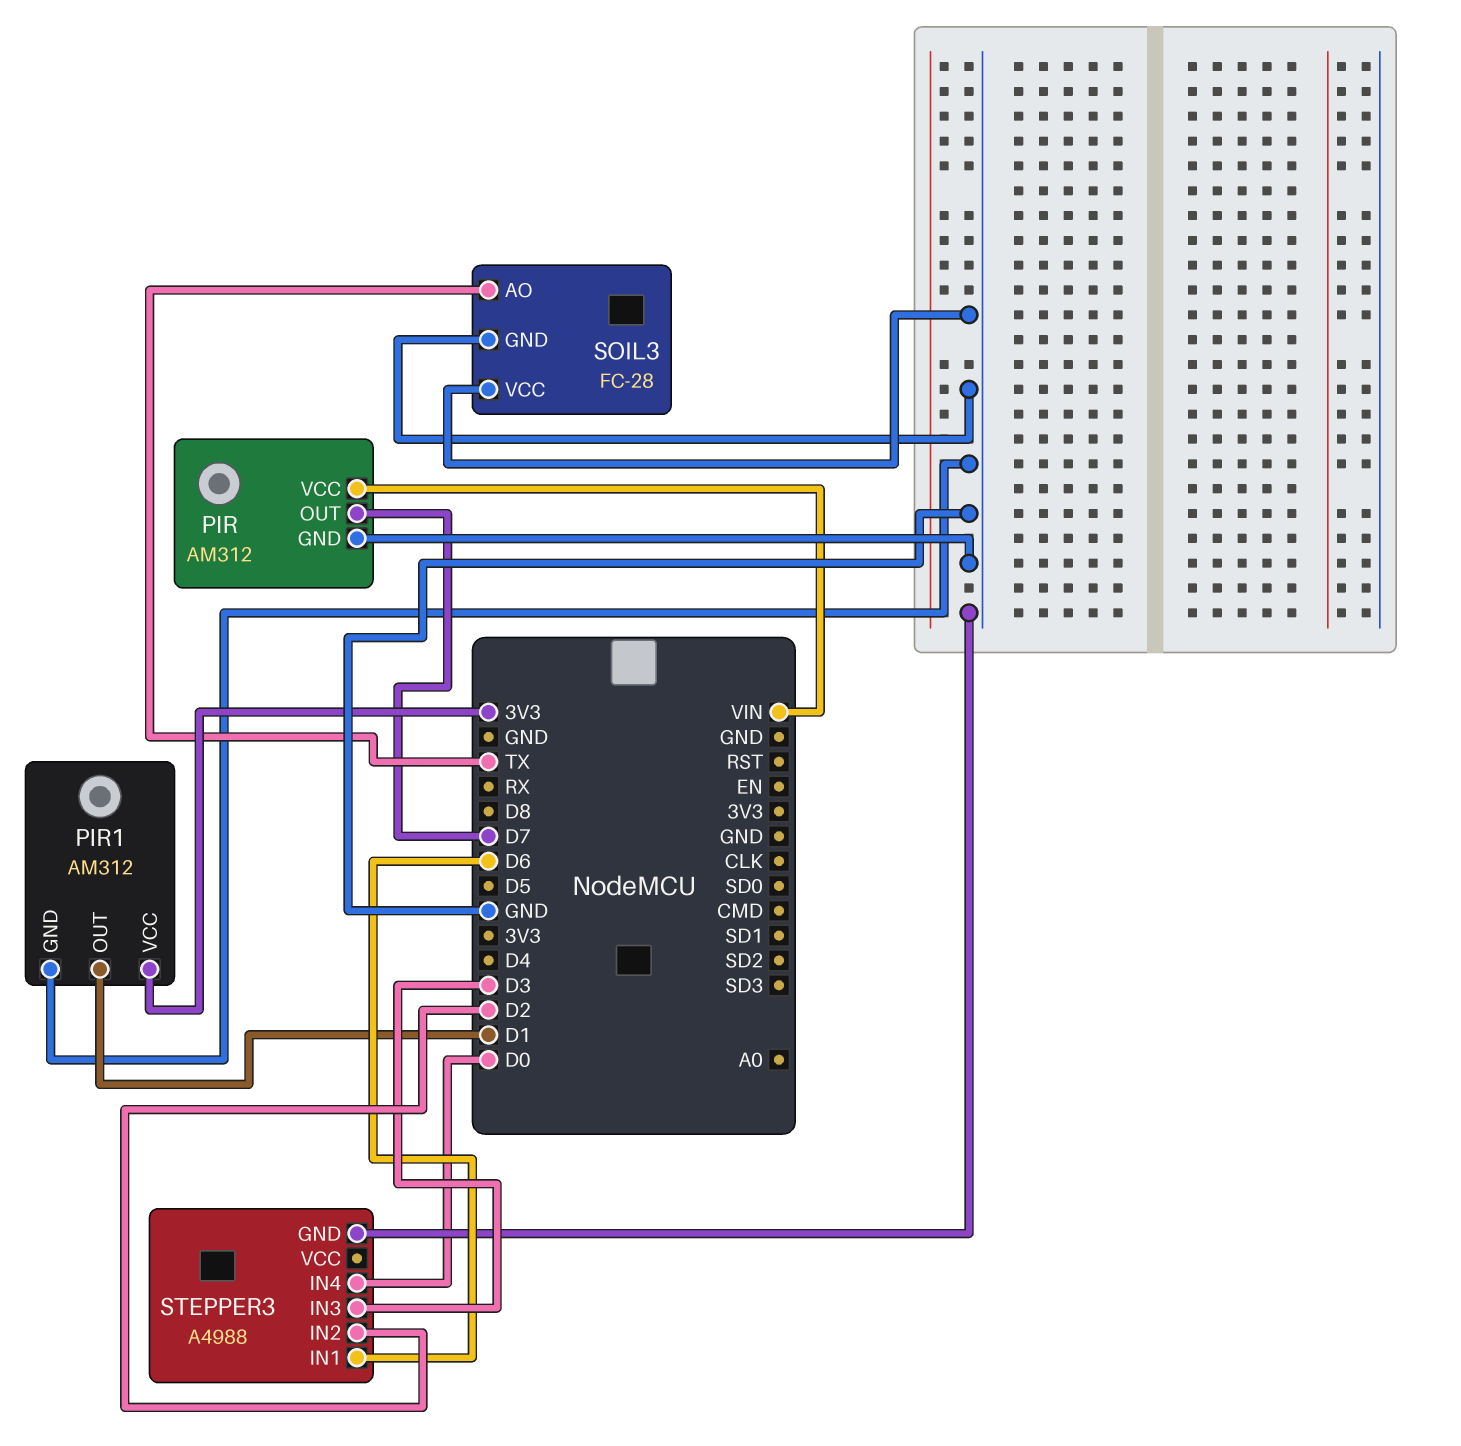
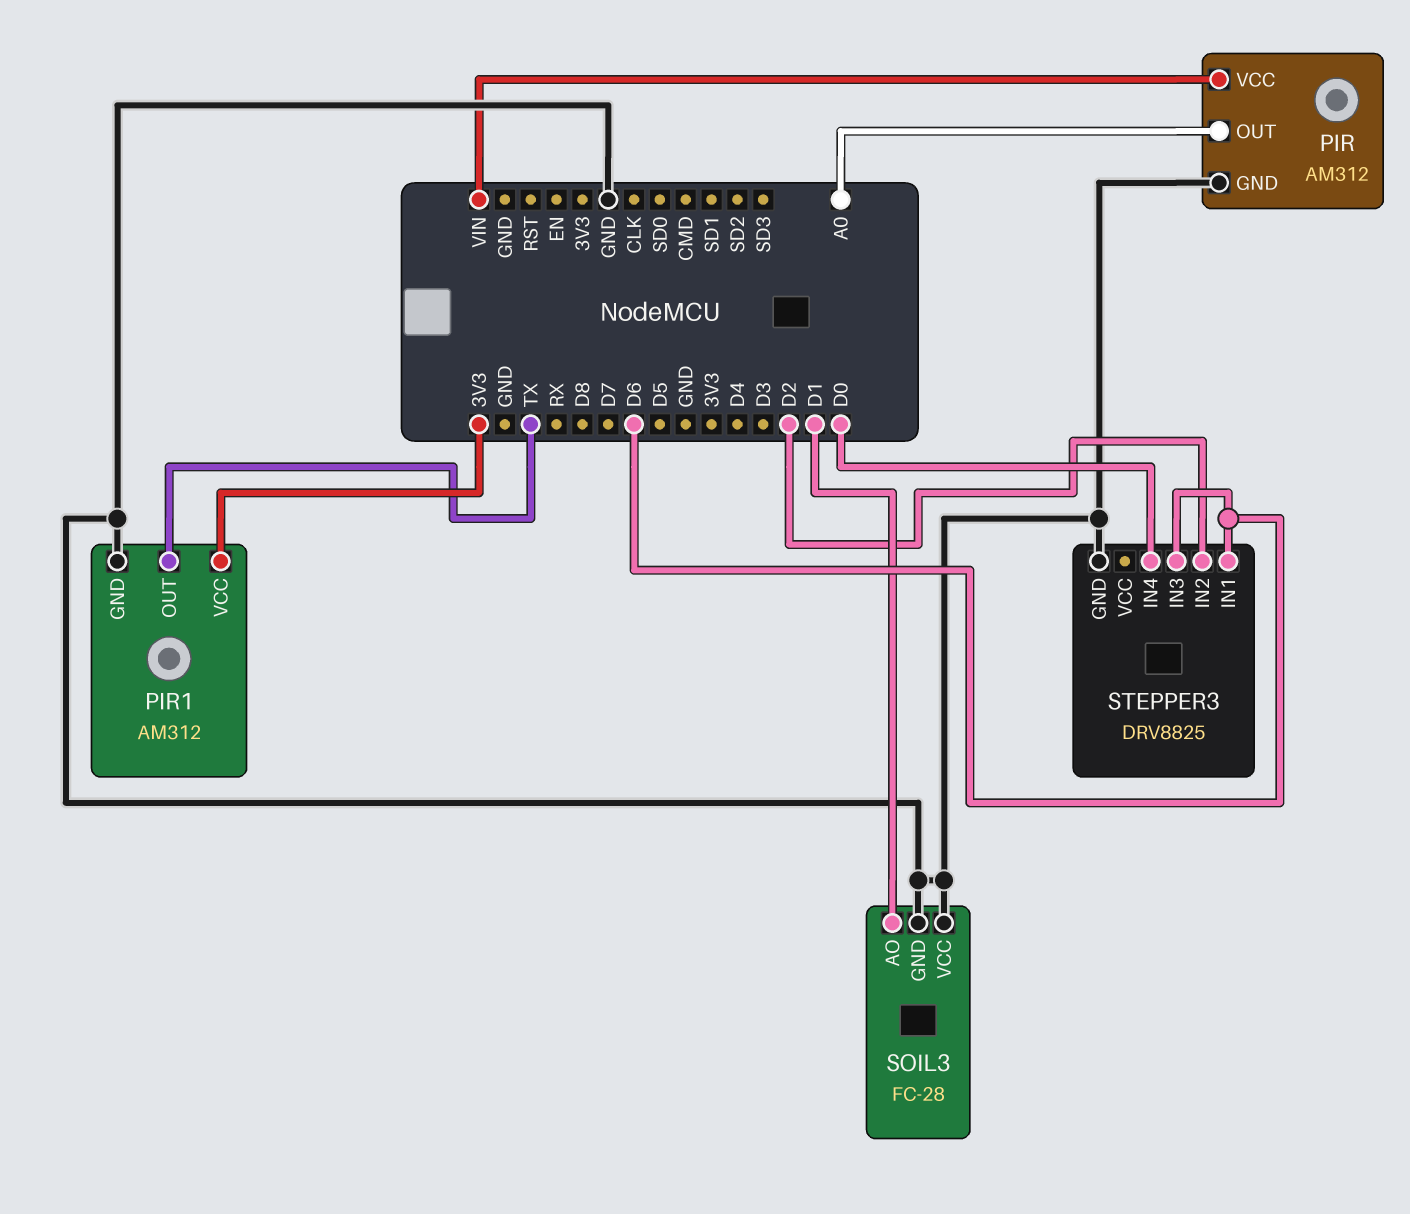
PIR pin OUT: D7 -> A0
PIR1 pin OUT: D1 -> TX
SOIL3 pin AO: TX -> D1
STEPPER3: A4988 -> DRV8825
STEPPER3 pin IN3: D3 -> D6

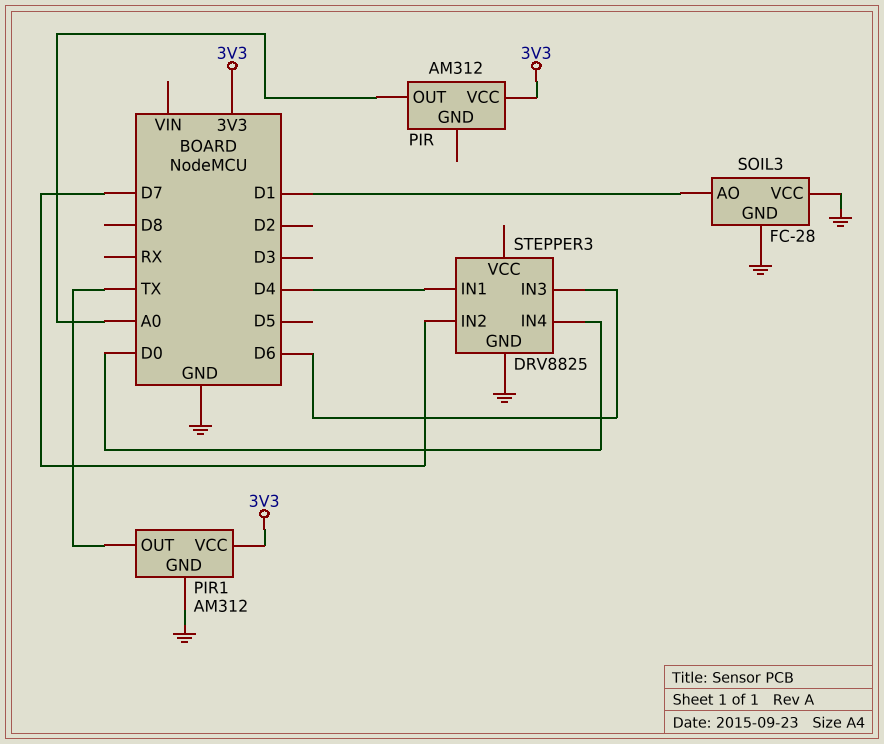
PIR pin GND: GND -> none
PIR pin VCC: VIN -> 3V3
STEPPER3 pin IN1: D6 -> D4
STEPPER3 pin IN2: D2 -> D7

